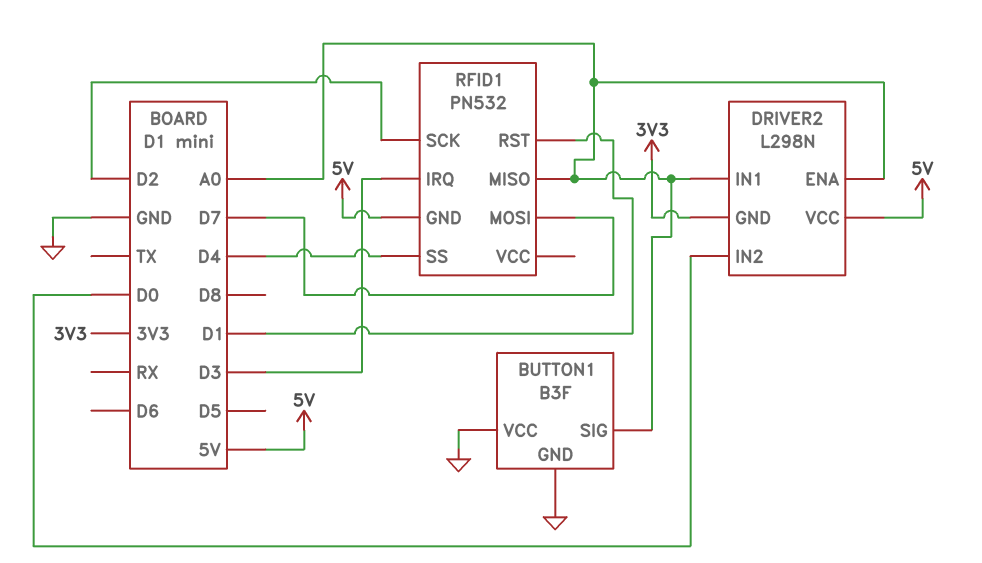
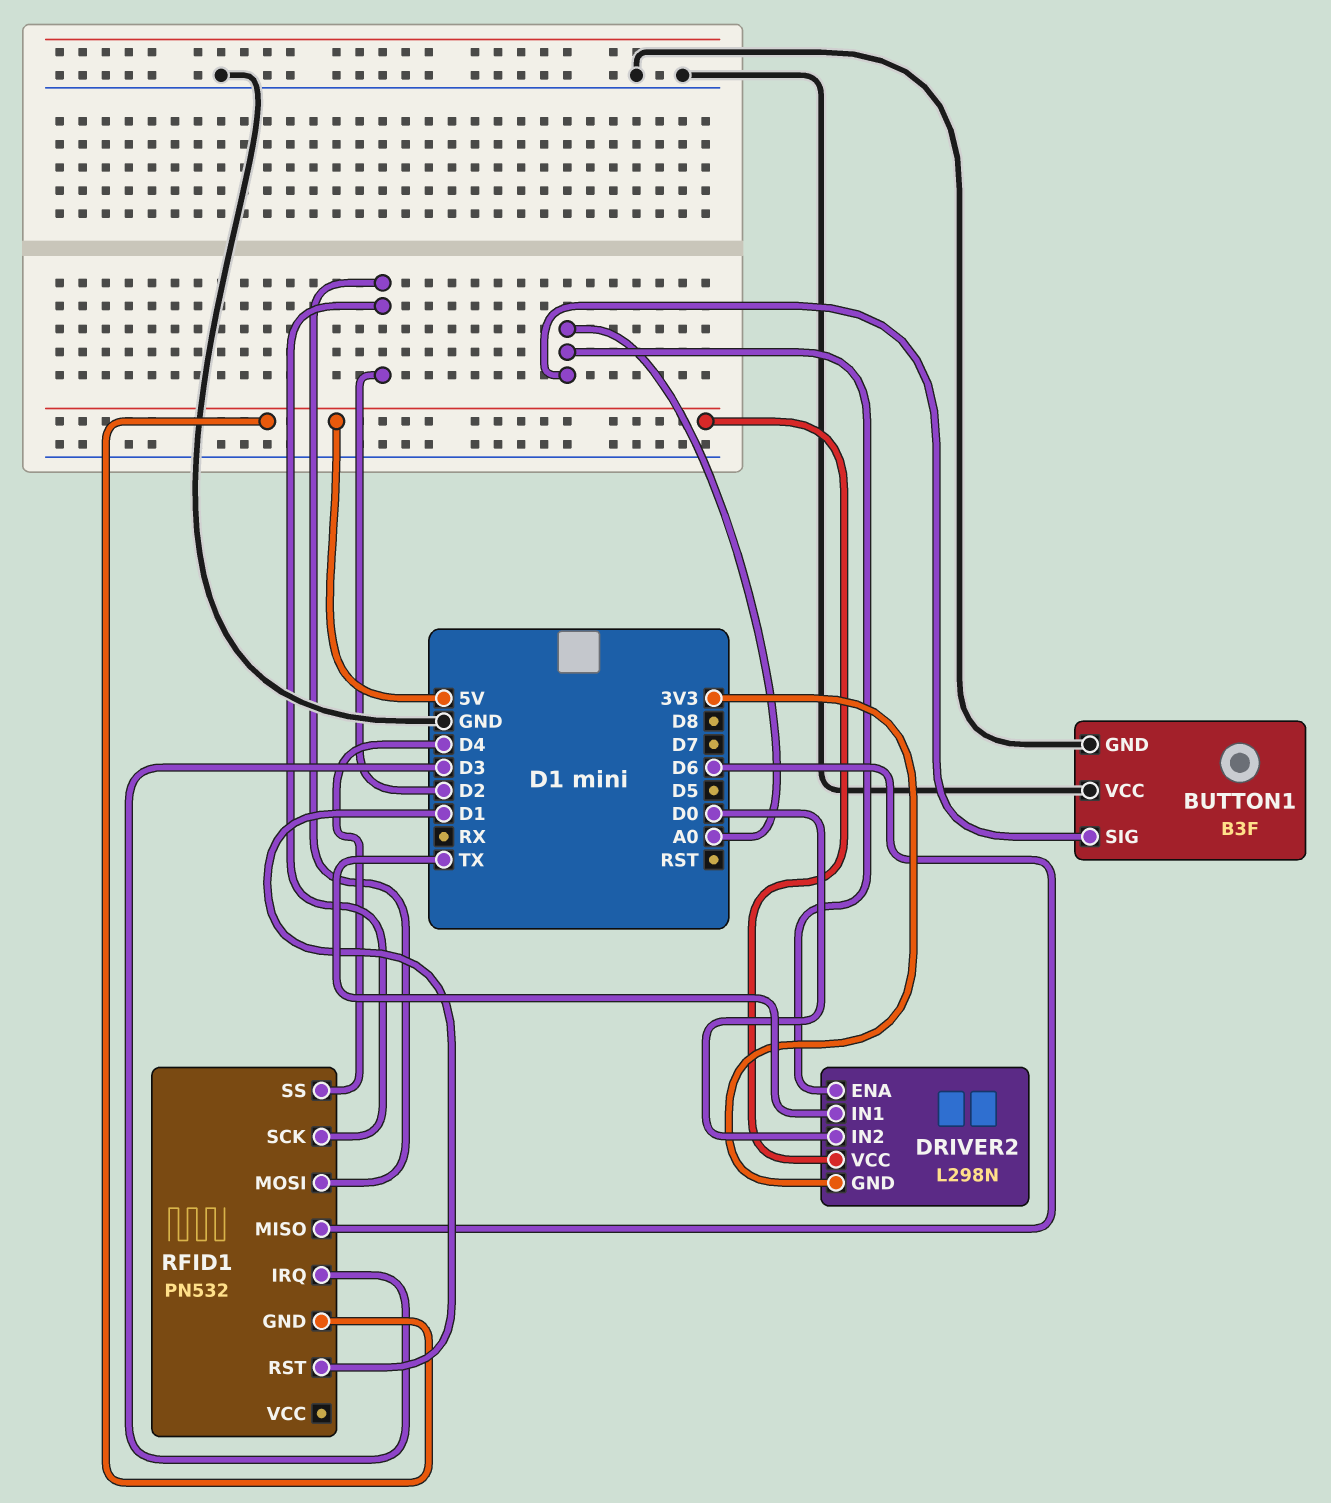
DRIVER2 pin IN1: A0 -> TX
RFID1 pin MISO: A0 -> D6
RFID1 pin MOSI: D7 -> D2

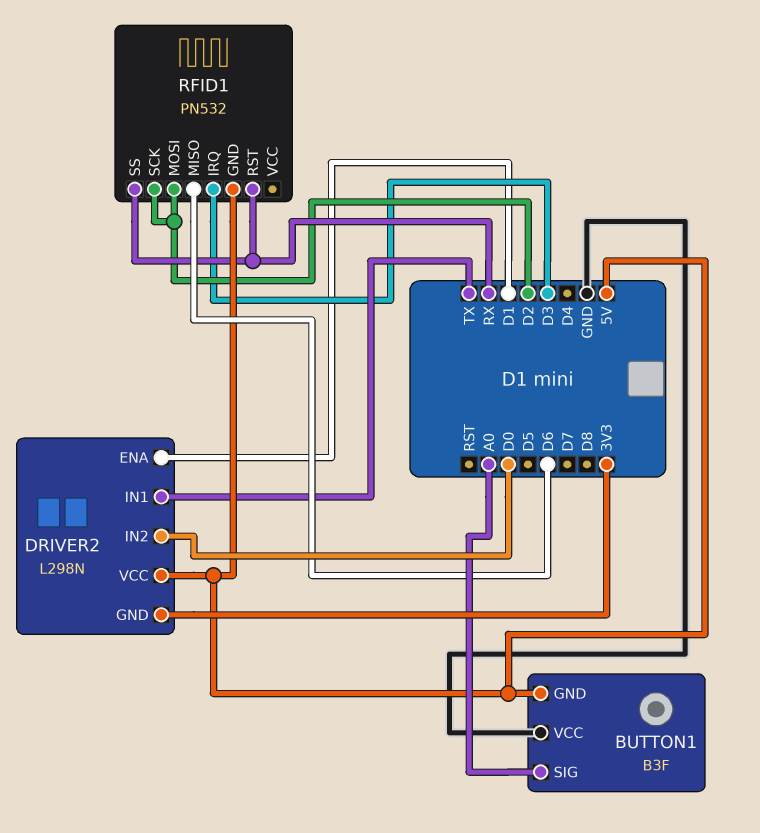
BUTTON1 pin GND: GND -> 5V
DRIVER2 pin ENA: A0 -> D1
RFID1 pin RST: D1 -> RX
RFID1 pin SS: D4 -> RX

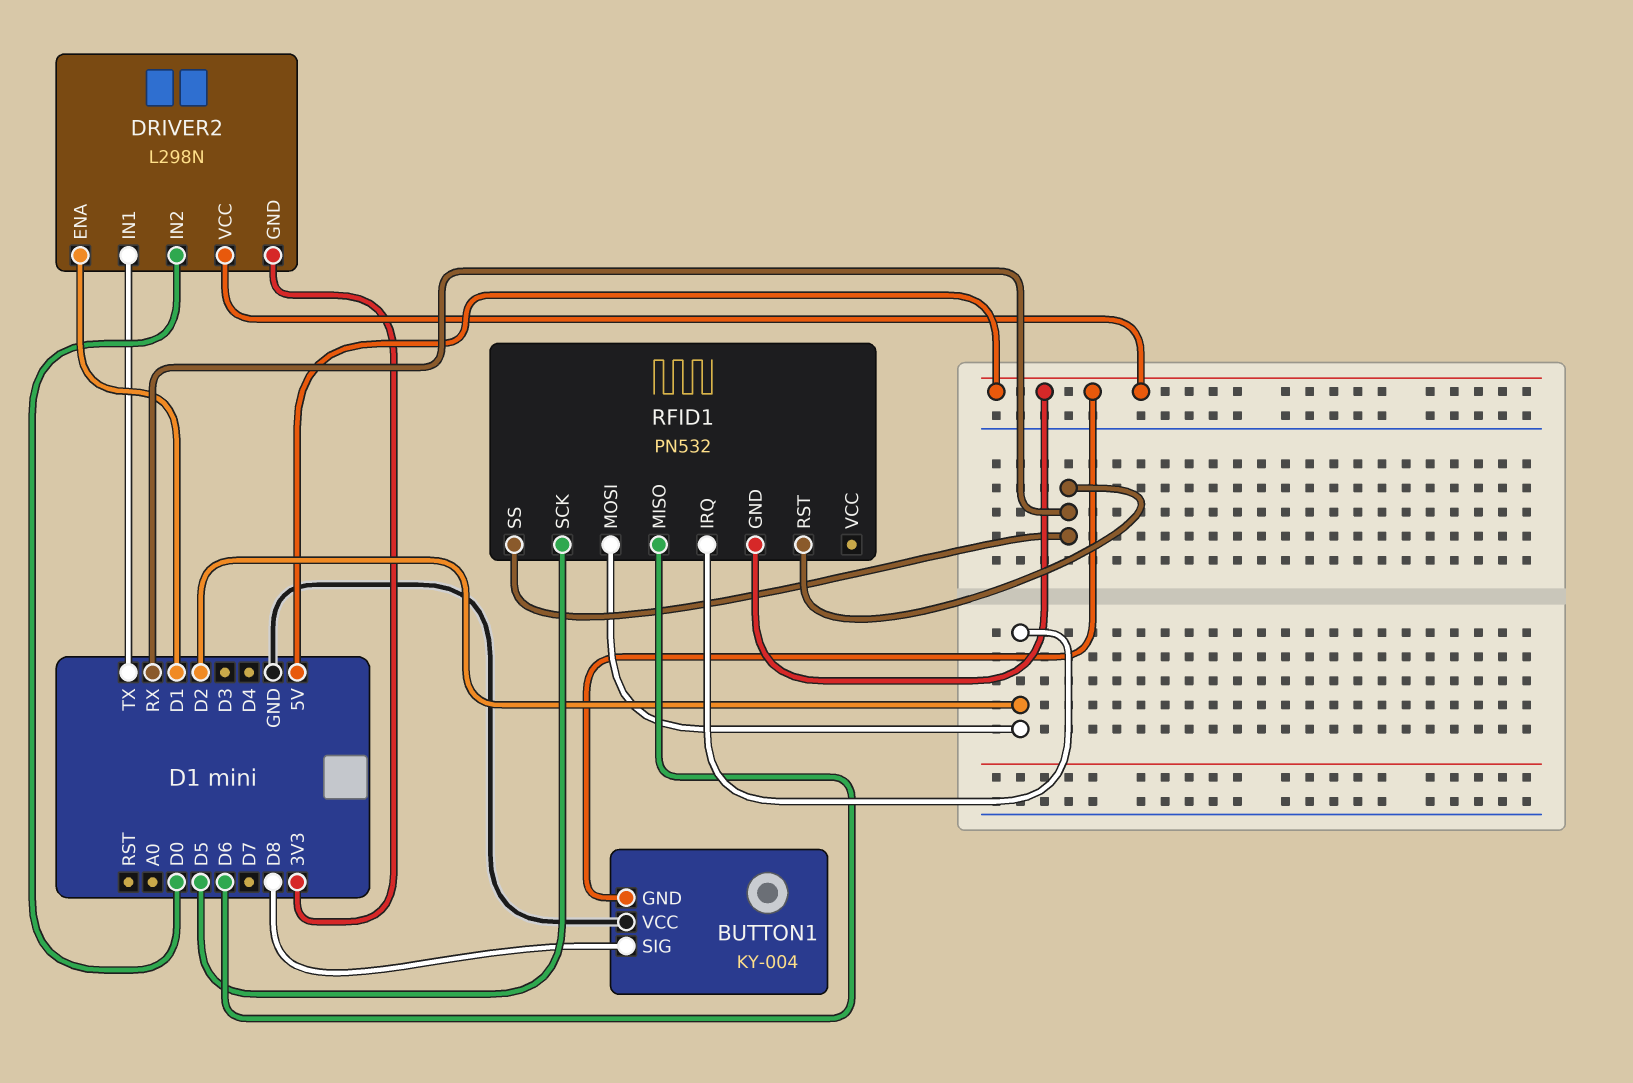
BUTTON1: B3F -> KY-004
BUTTON1 pin SIG: A0 -> D8
RFID1 pin IRQ: D3 -> D2
RFID1 pin SCK: D2 -> D5

